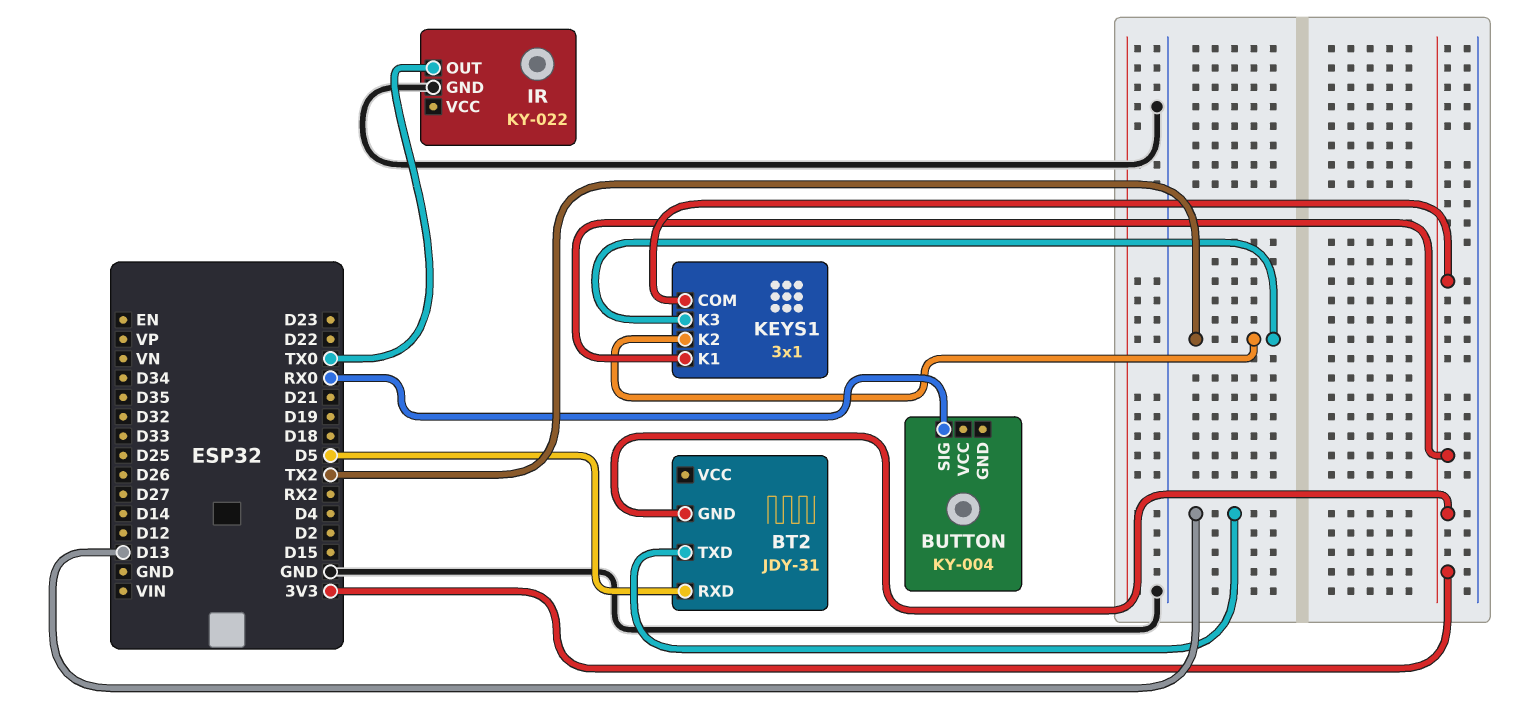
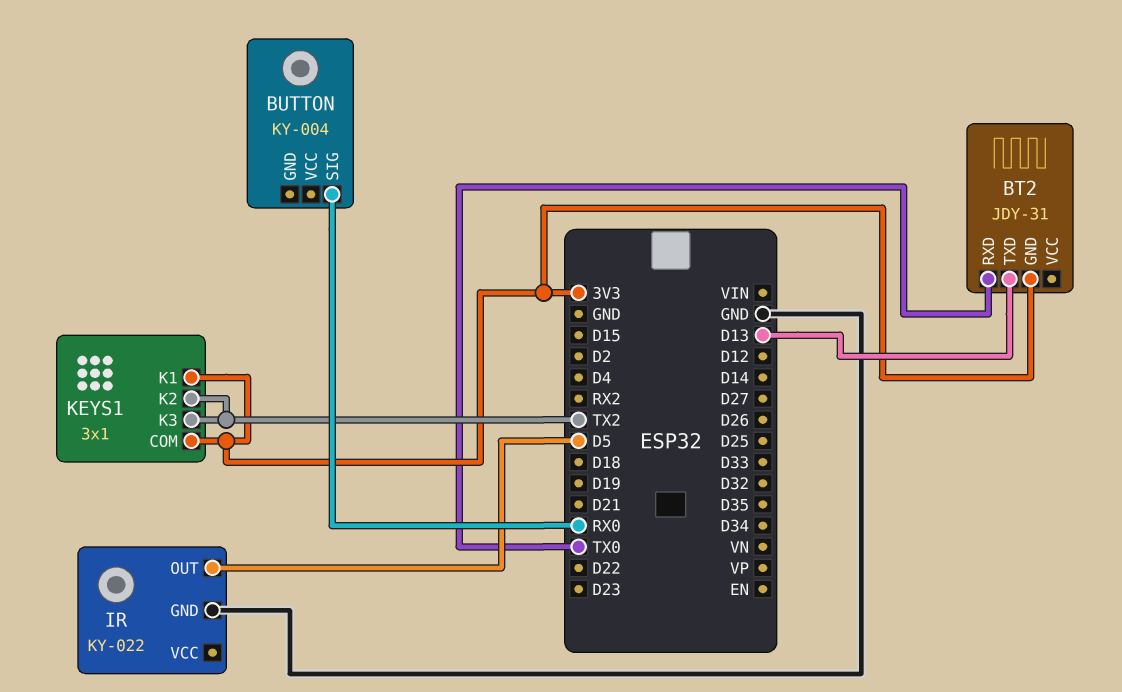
BT2 pin RXD: D5 -> TX0
IR pin OUT: TX0 -> D5

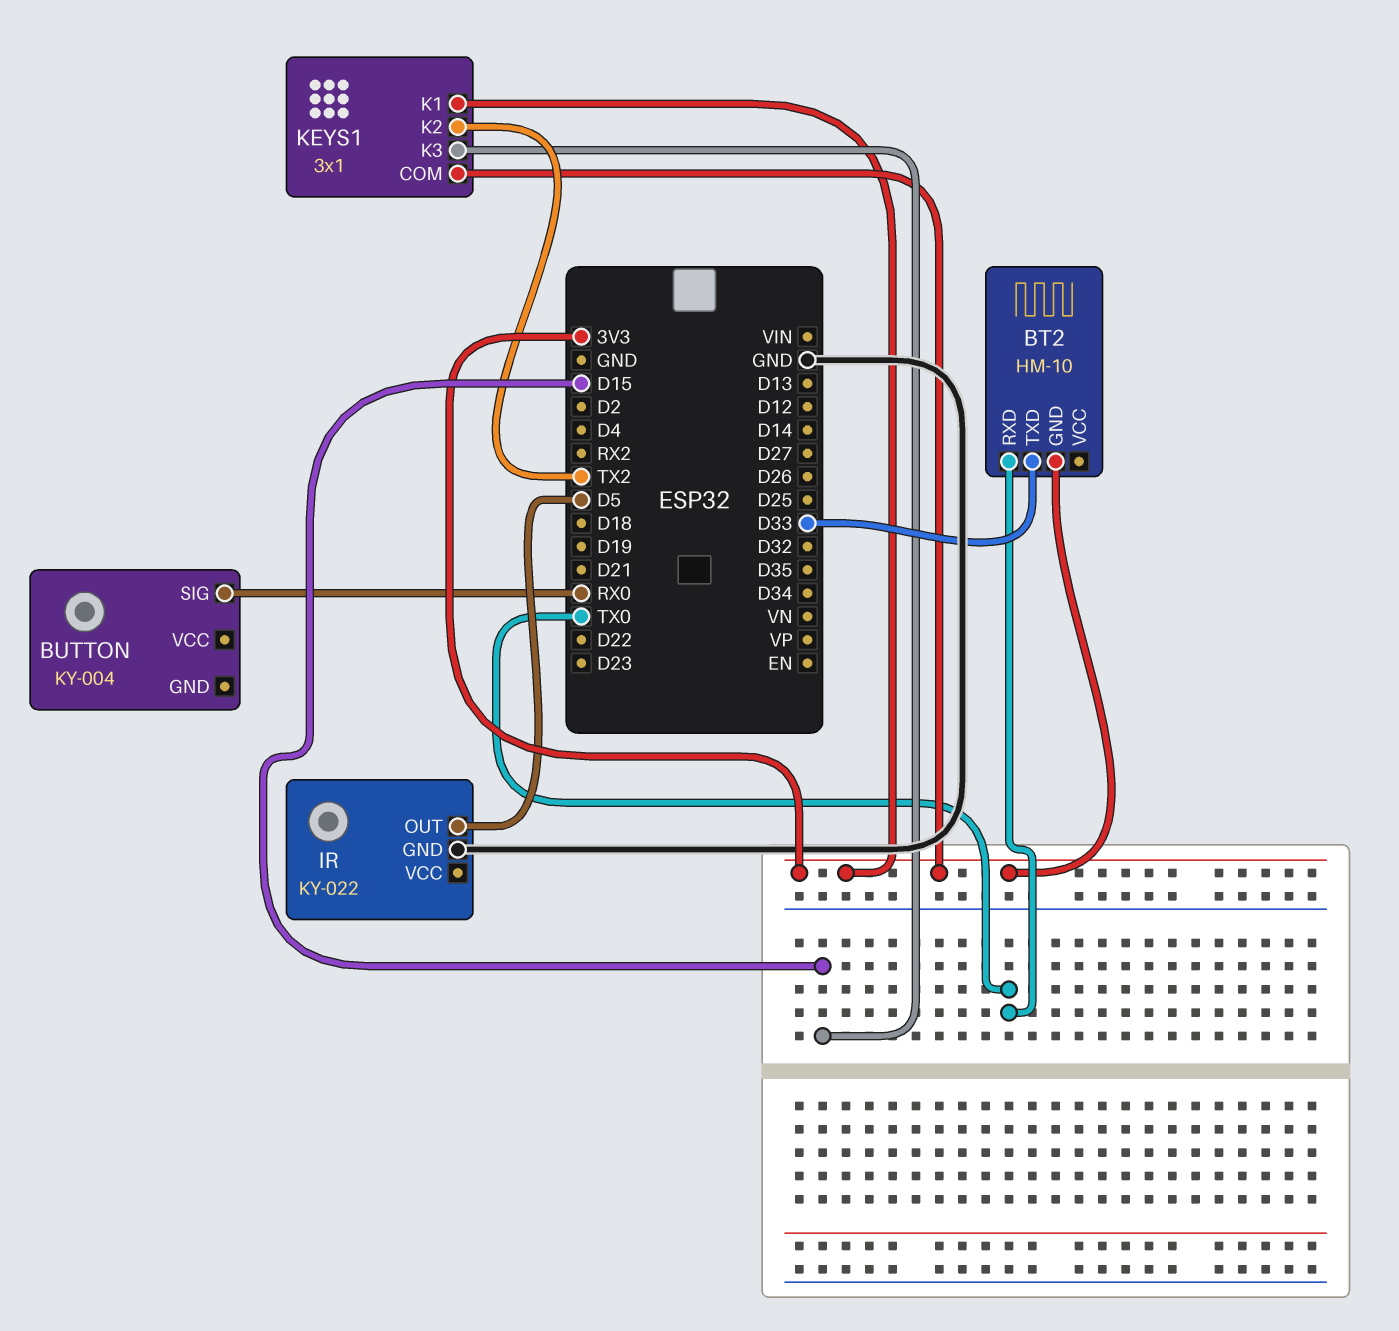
BT2: JDY-31 -> HM-10
BT2 pin TXD: D13 -> D33
KEYS1 pin K3: TX2 -> D15

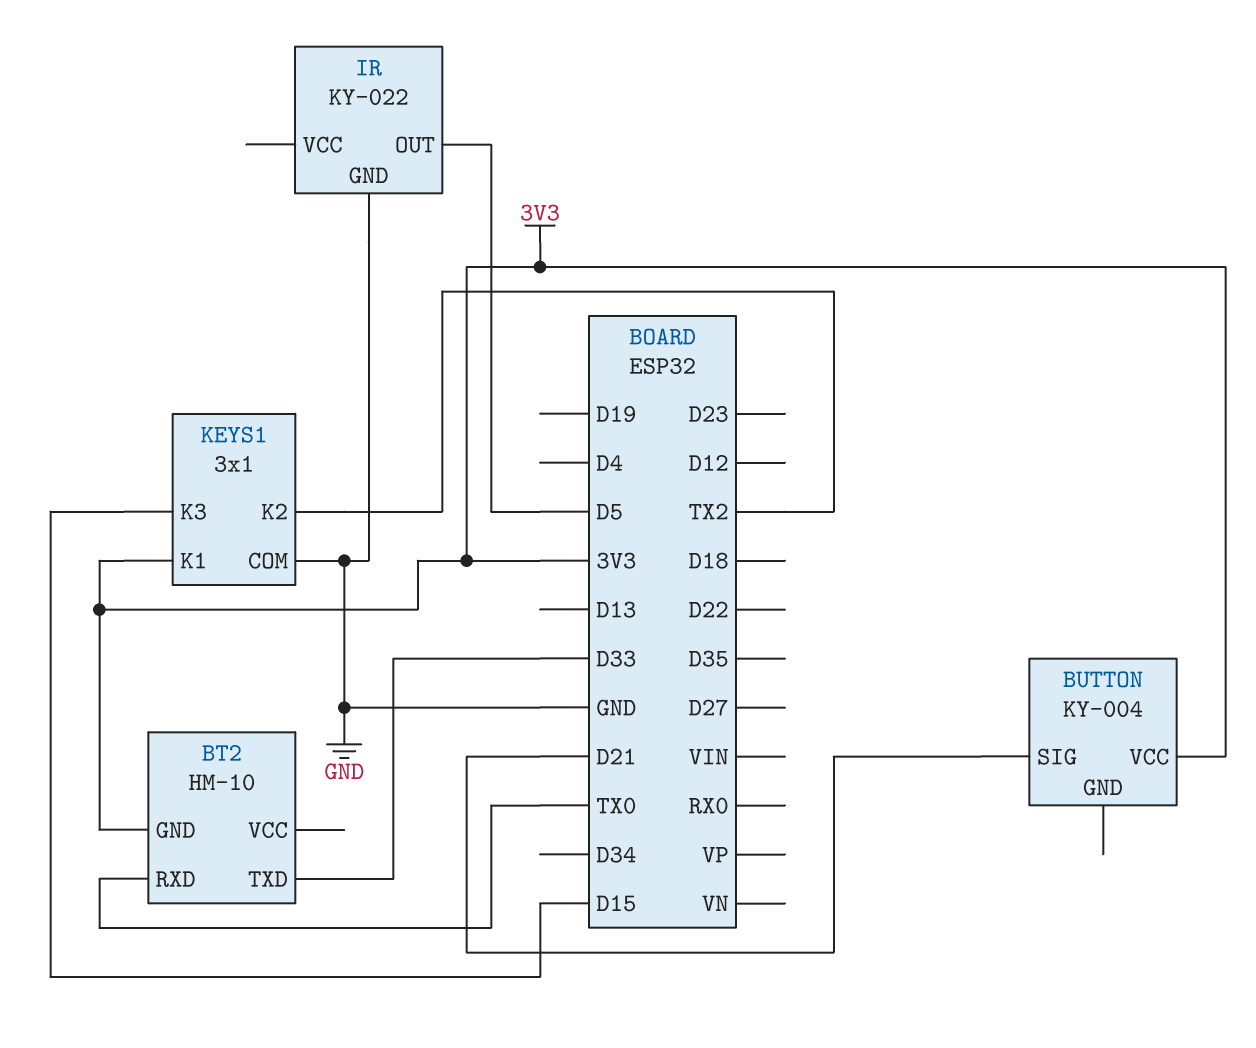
BUTTON pin SIG: RX0 -> D21
BUTTON pin VCC: none -> 3V3
KEYS1 pin COM: 3V3 -> GND

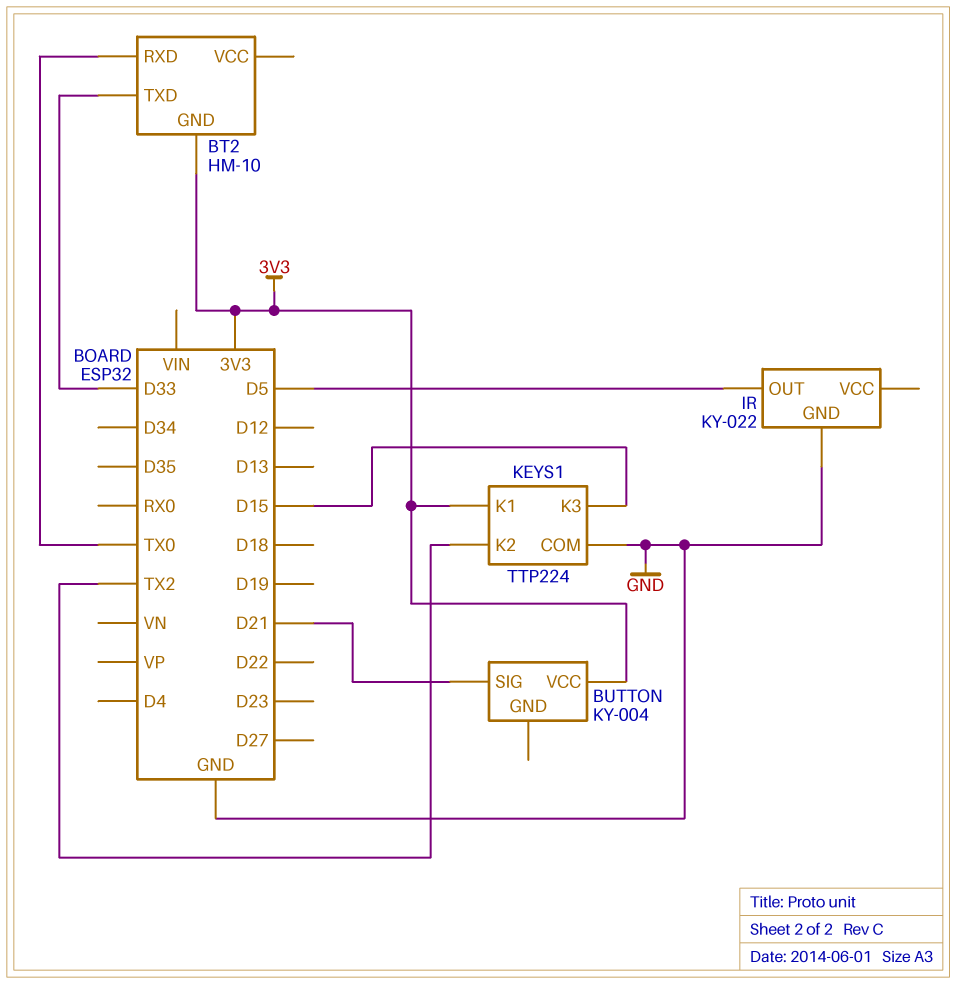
KEYS1: 3x1 -> TTP224

